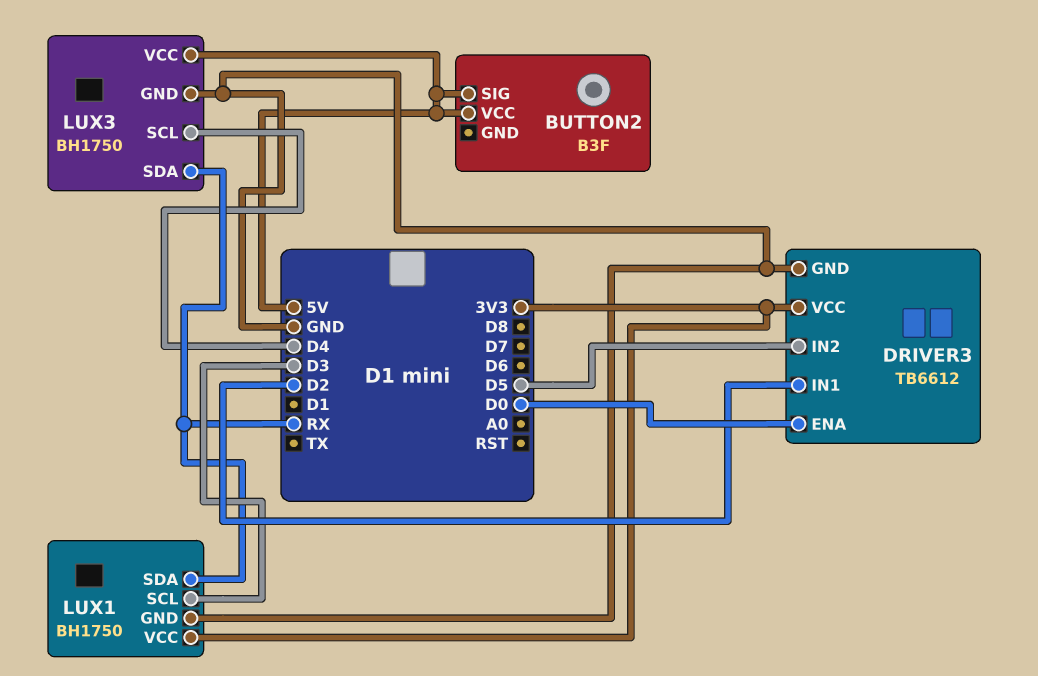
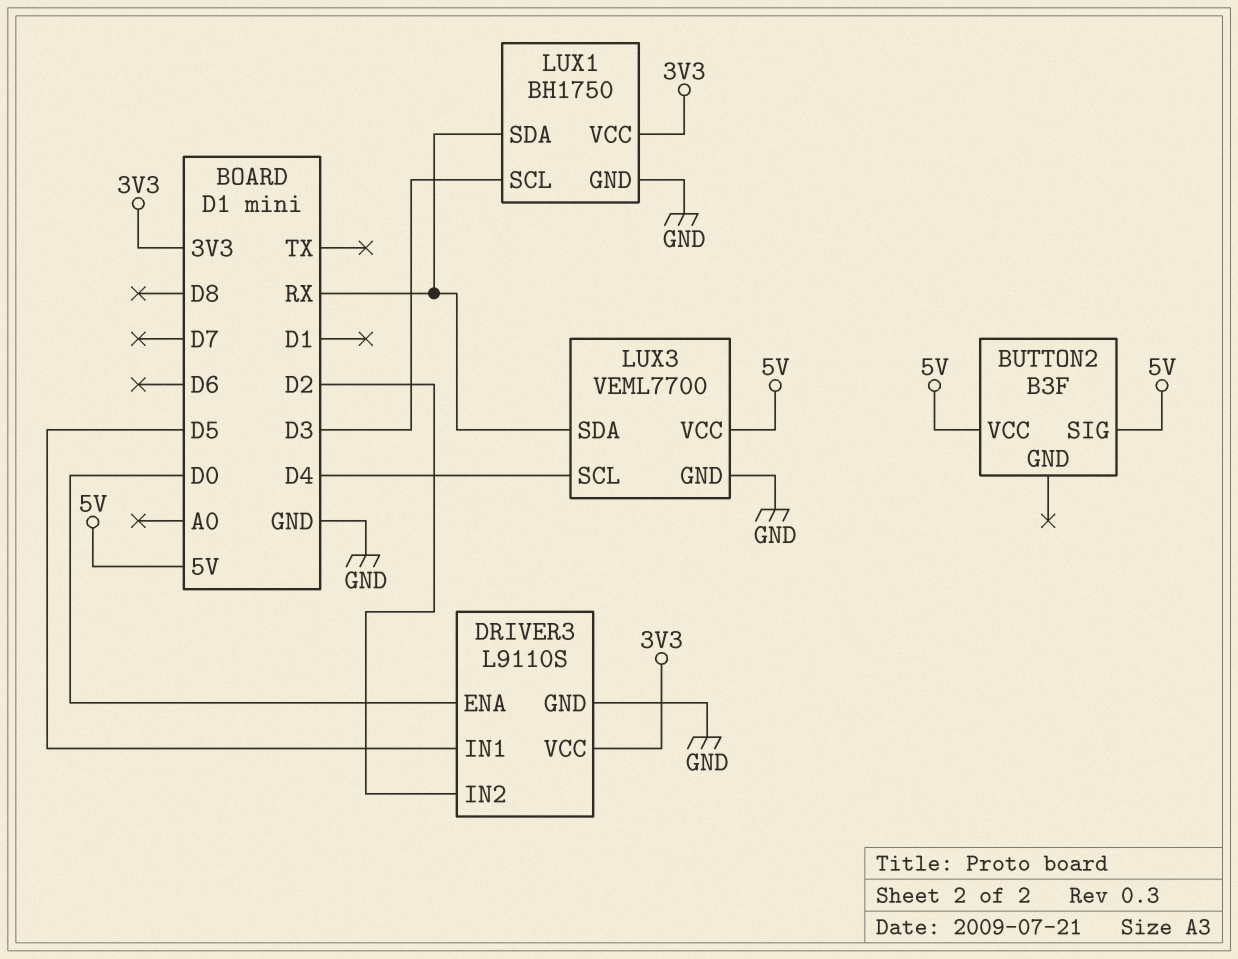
DRIVER3: TB6612 -> L9110S
DRIVER3 pin IN1: D2 -> D5
DRIVER3 pin IN2: D5 -> D2
LUX3: BH1750 -> VEML7700

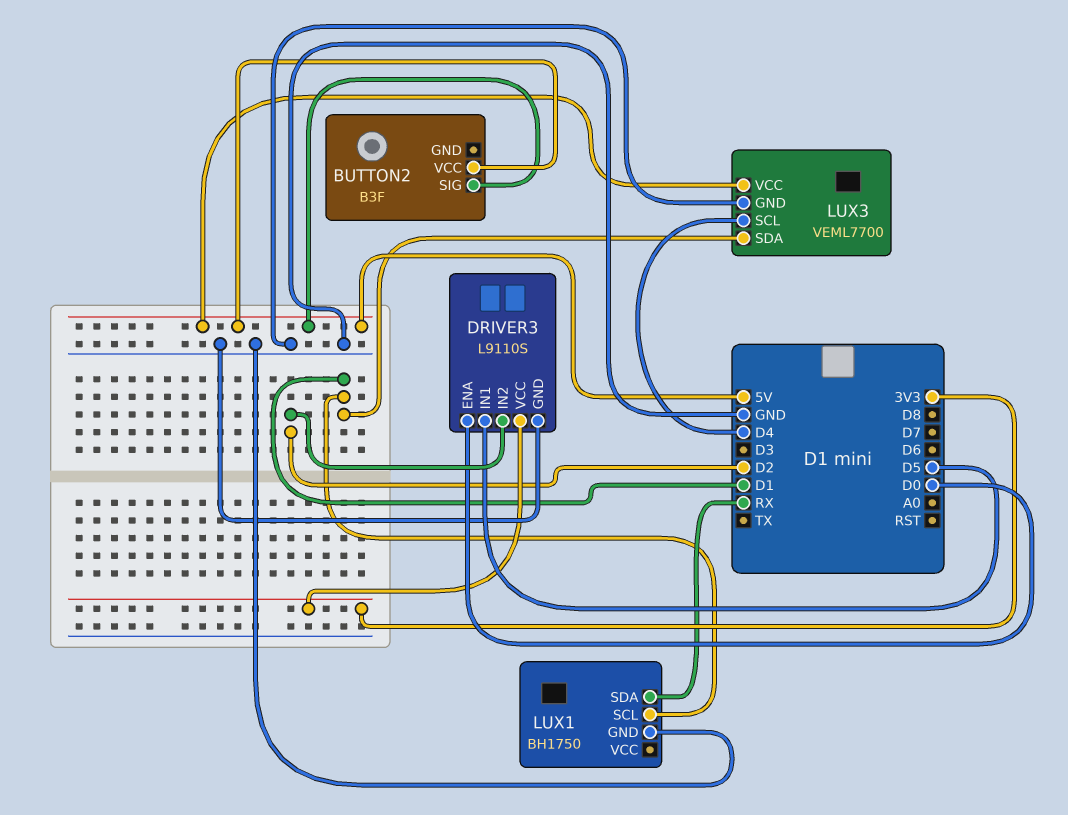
LUX1 pin SCL: D3 -> D1
LUX1 pin VCC: 3V3 -> none
LUX3 pin SDA: RX -> D1

